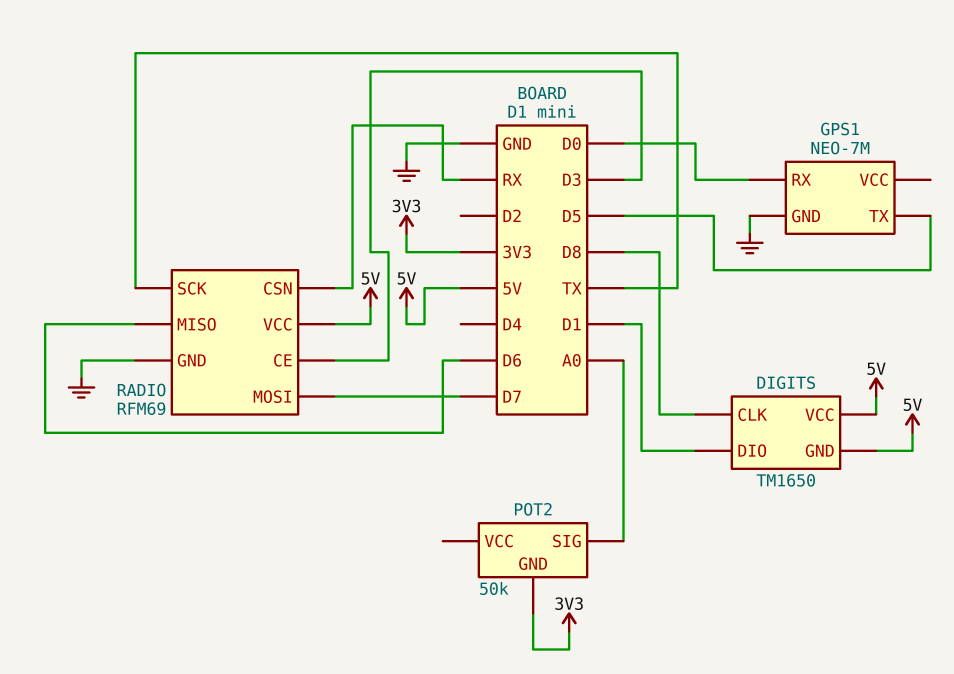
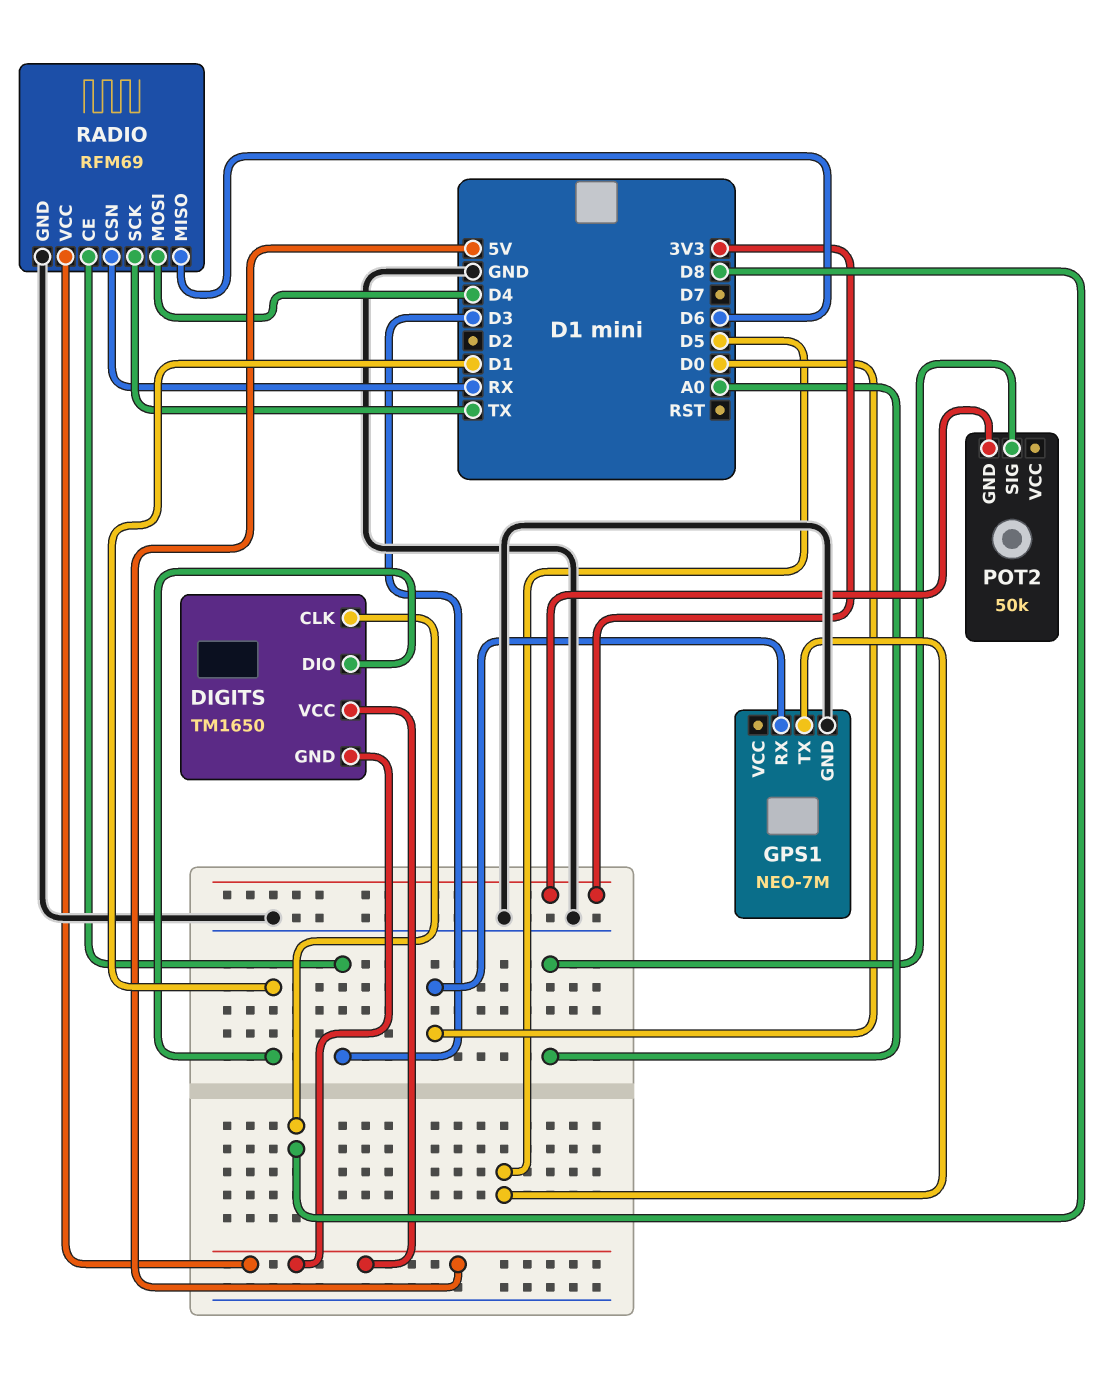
RADIO pin MOSI: D7 -> D4

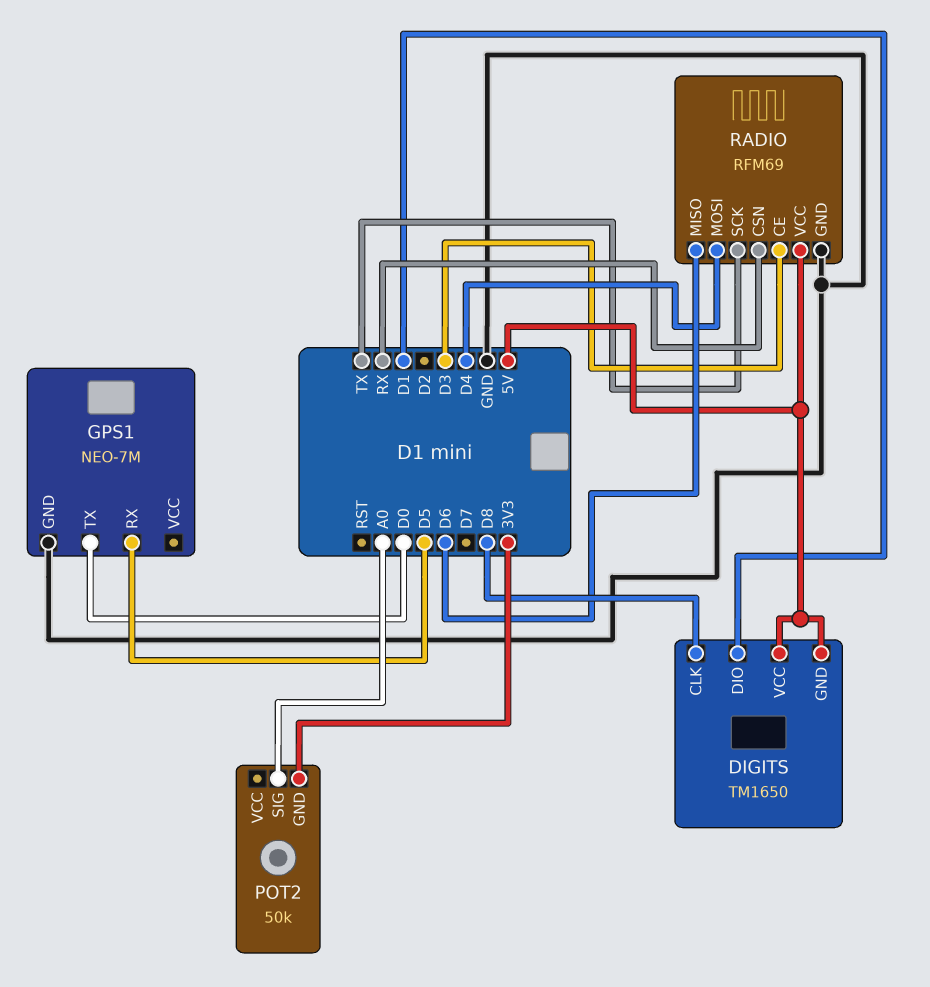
GPS1 pin RX: D0 -> D5
GPS1 pin TX: D5 -> D0

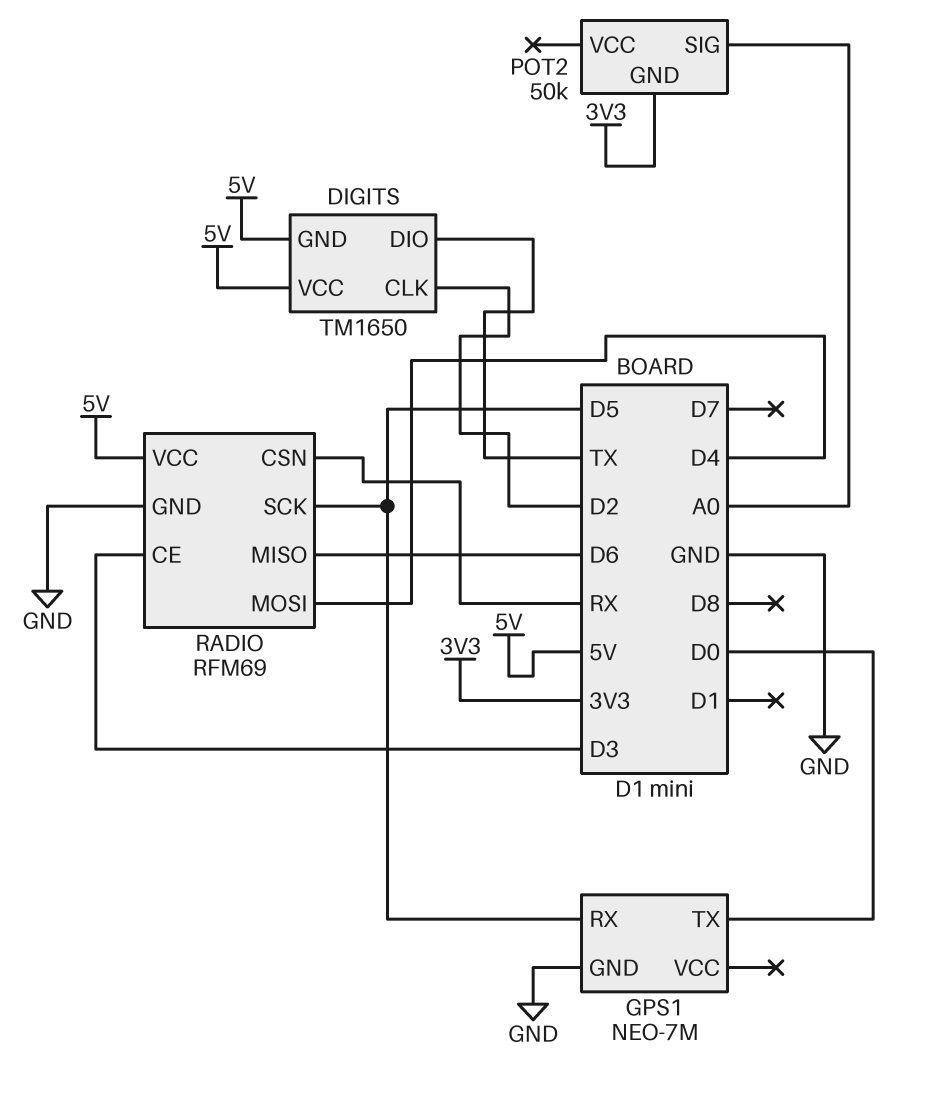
DIGITS pin CLK: D8 -> D2
DIGITS pin DIO: D1 -> TX
RADIO pin SCK: TX -> D5

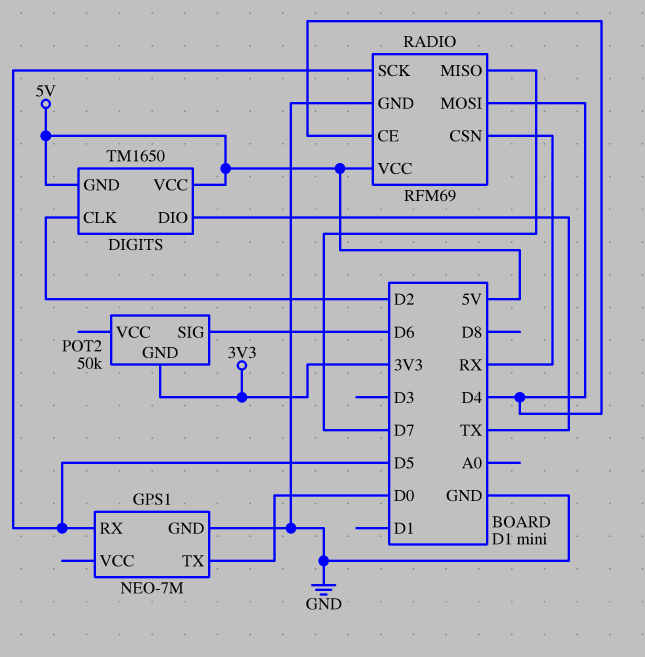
POT2 pin SIG: A0 -> D6
RADIO pin CE: D3 -> D4
RADIO pin MISO: D6 -> D7

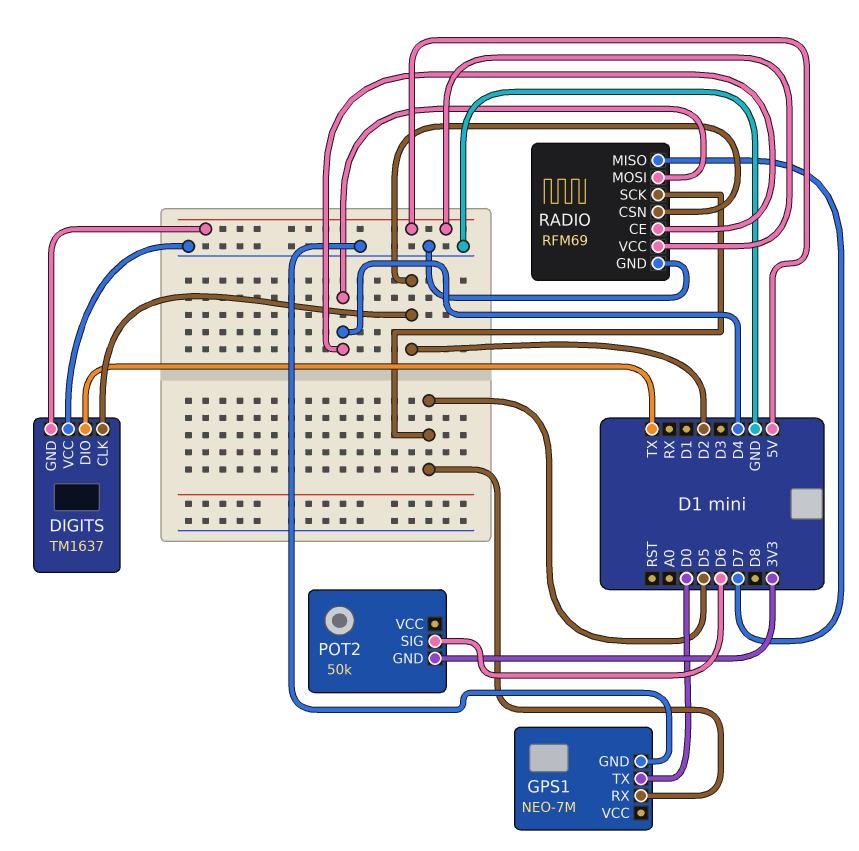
DIGITS: TM1650 -> TM1637
DIGITS pin VCC: 5V -> GND
RADIO pin CSN: RX -> D2

